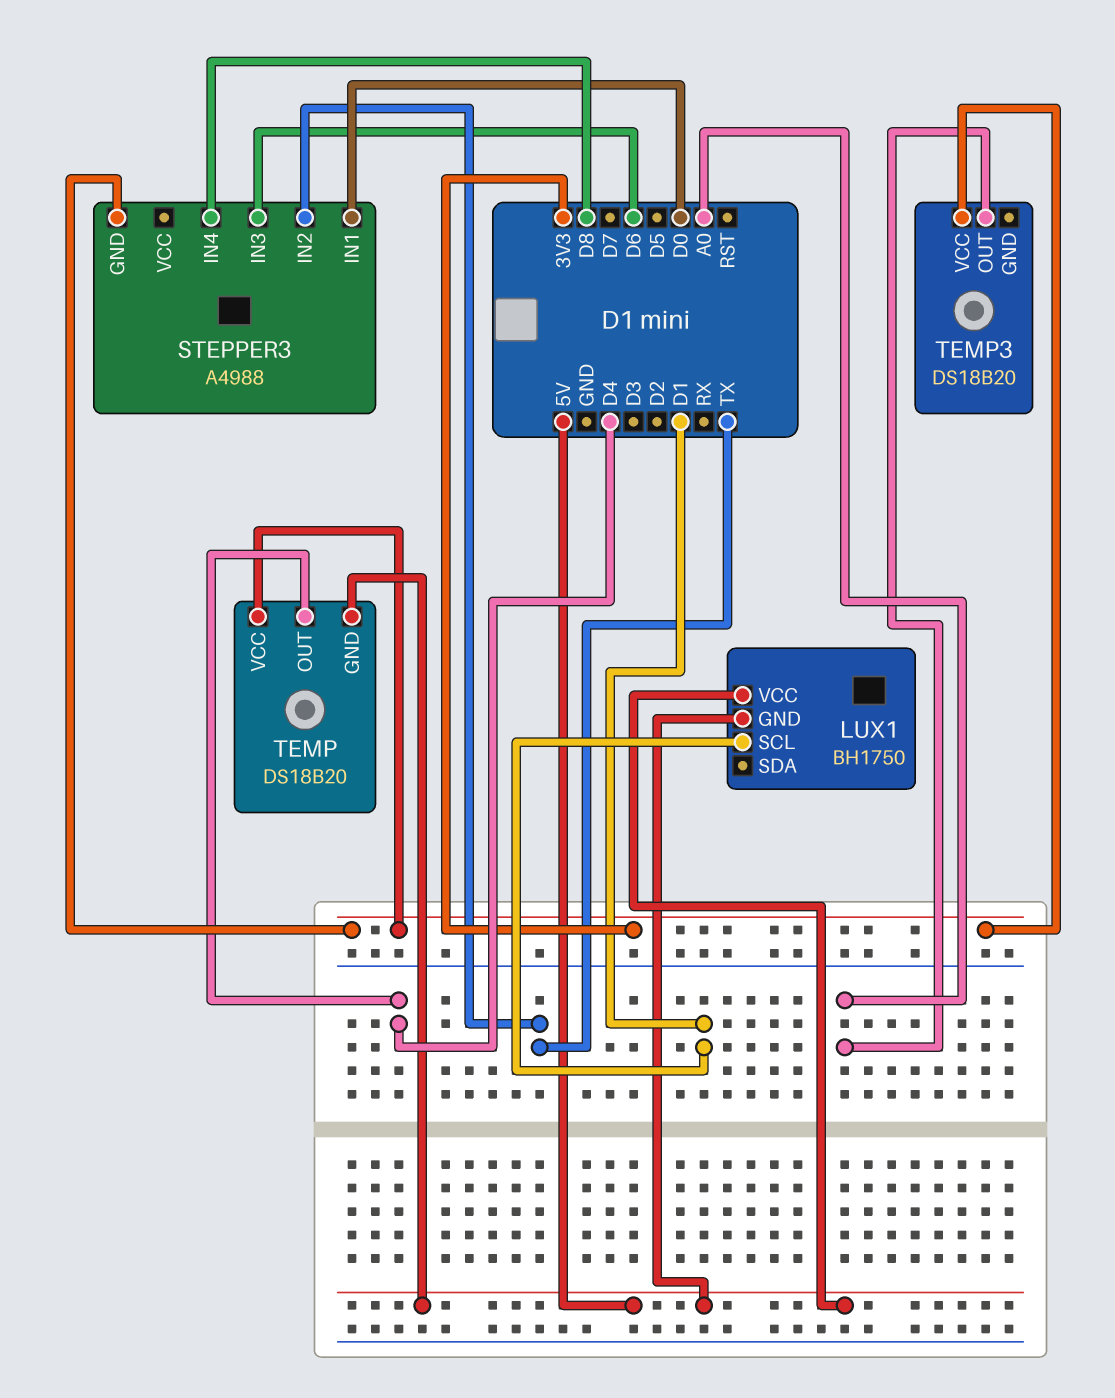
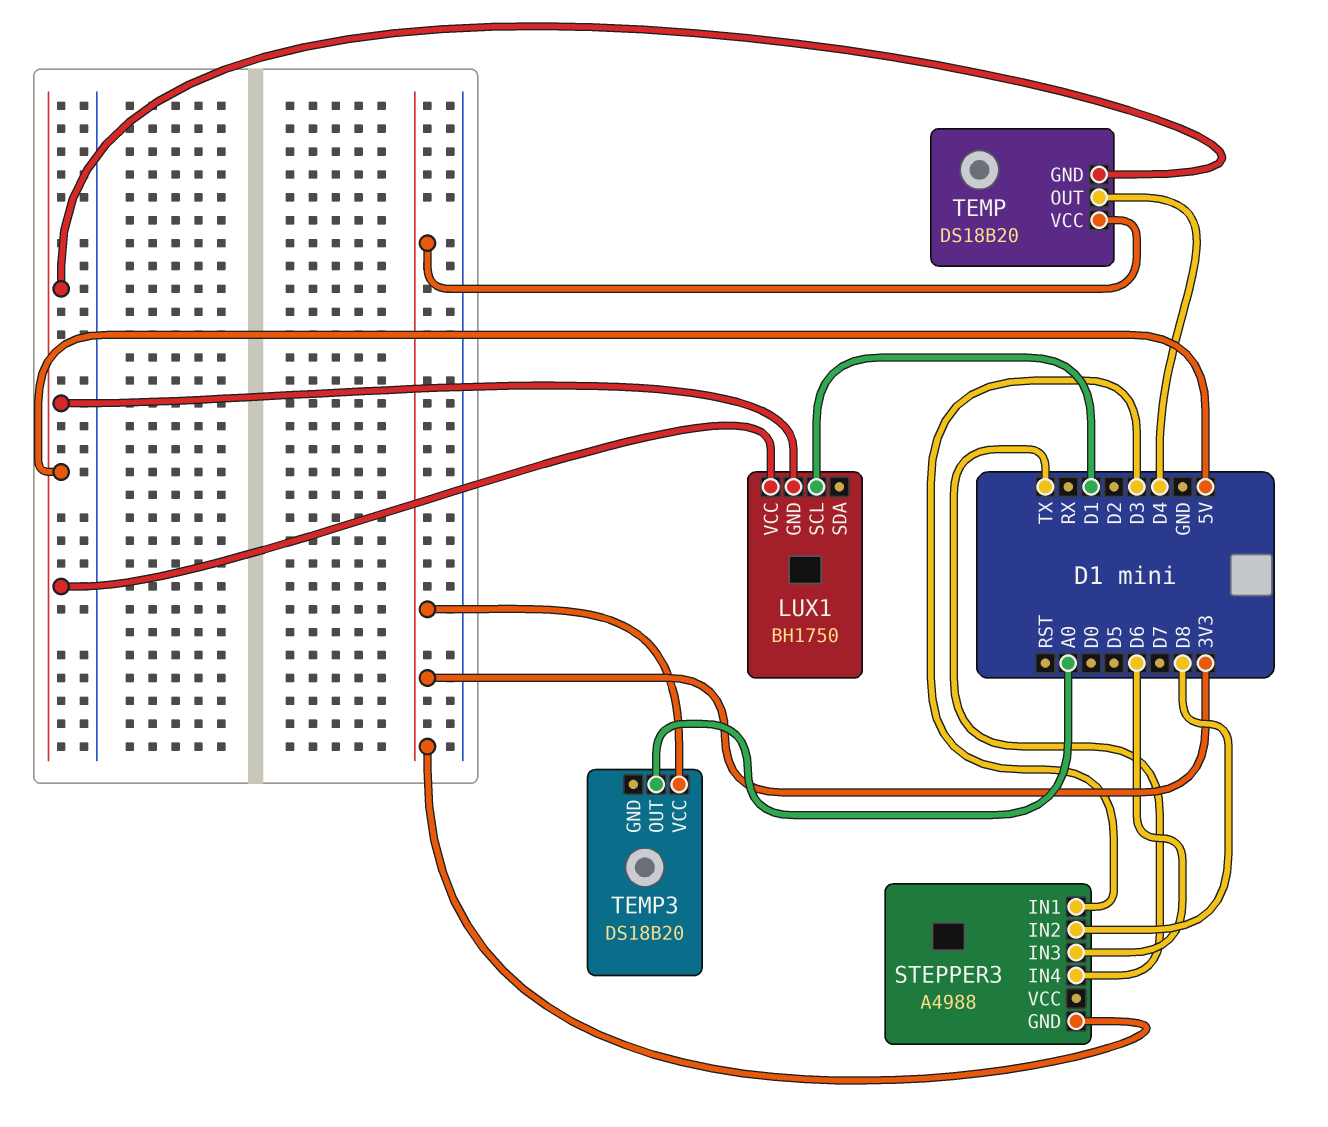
STEPPER3 pin IN1: D0 -> D3
STEPPER3 pin IN2: TX -> D8
STEPPER3 pin IN4: D8 -> TX

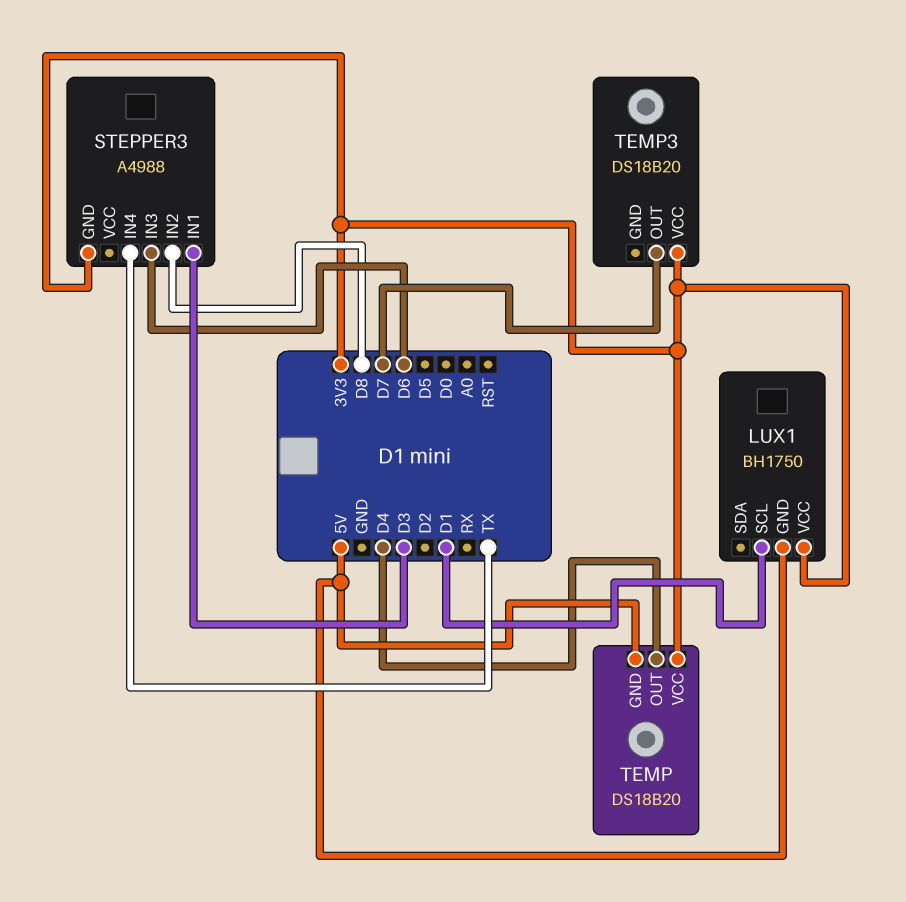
LUX1 pin VCC: 5V -> 3V3
TEMP3 pin OUT: A0 -> D7

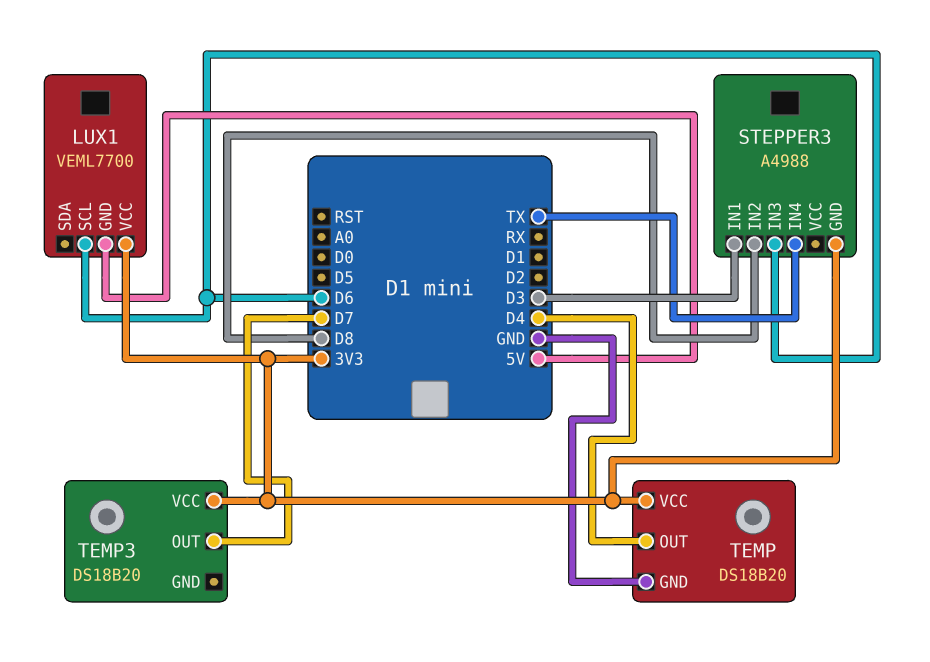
LUX1: BH1750 -> VEML7700
LUX1 pin SCL: D1 -> D6
TEMP pin GND: 5V -> GND

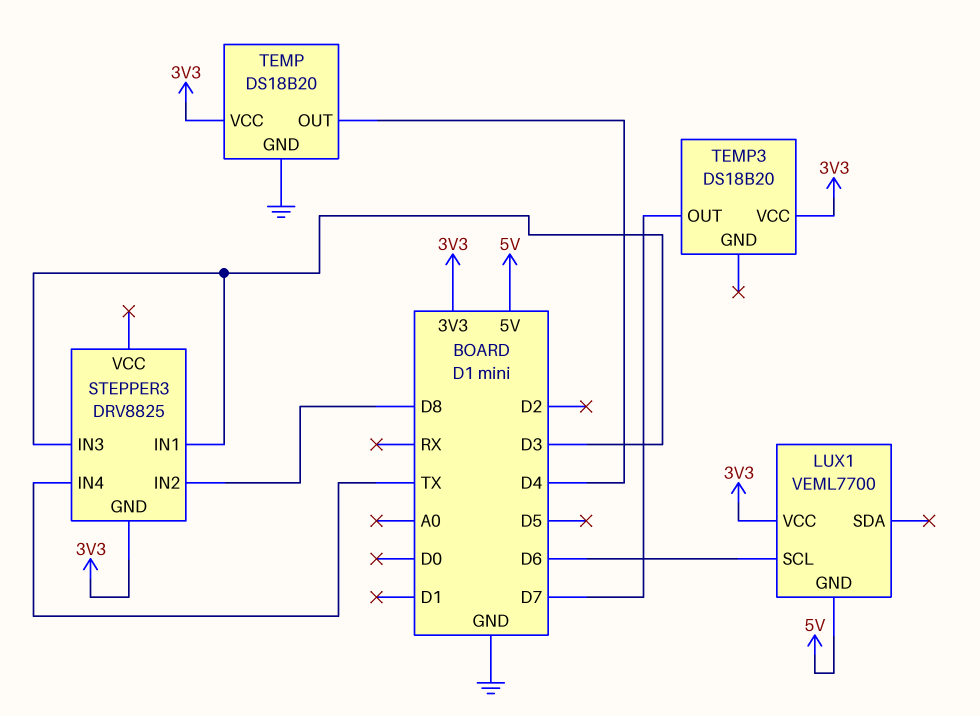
STEPPER3: A4988 -> DRV8825
STEPPER3 pin IN3: D6 -> D3

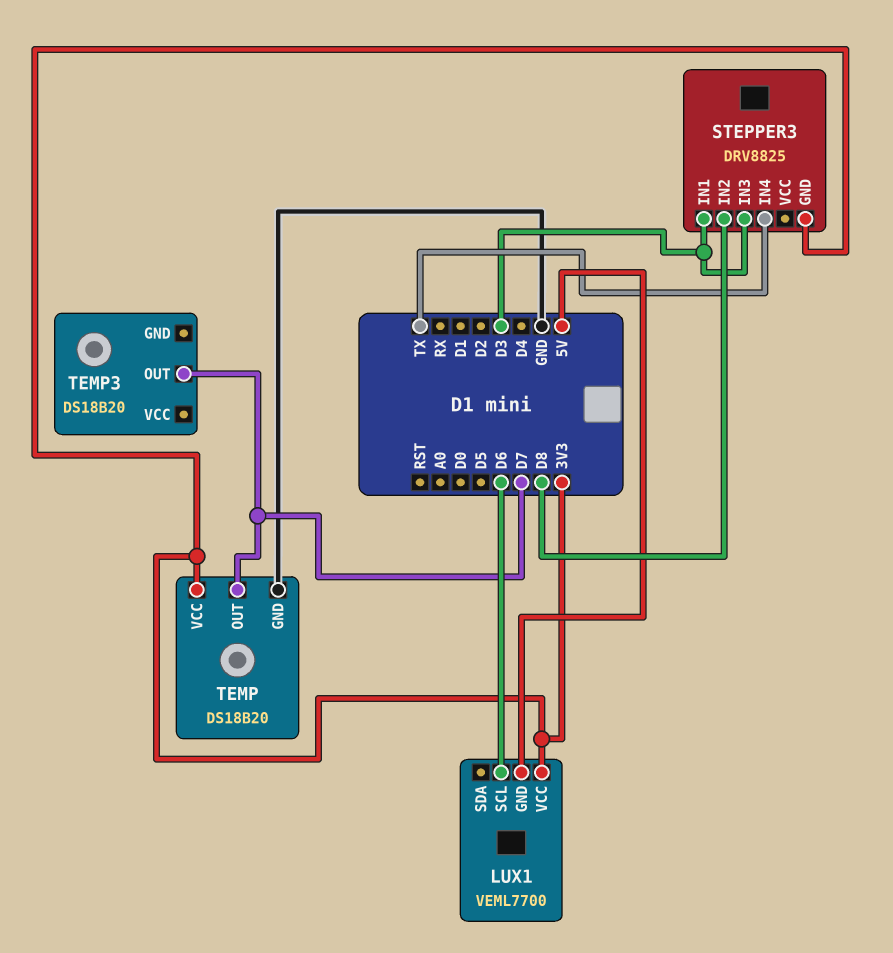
TEMP pin OUT: D4 -> D7
TEMP3 pin VCC: 3V3 -> none

